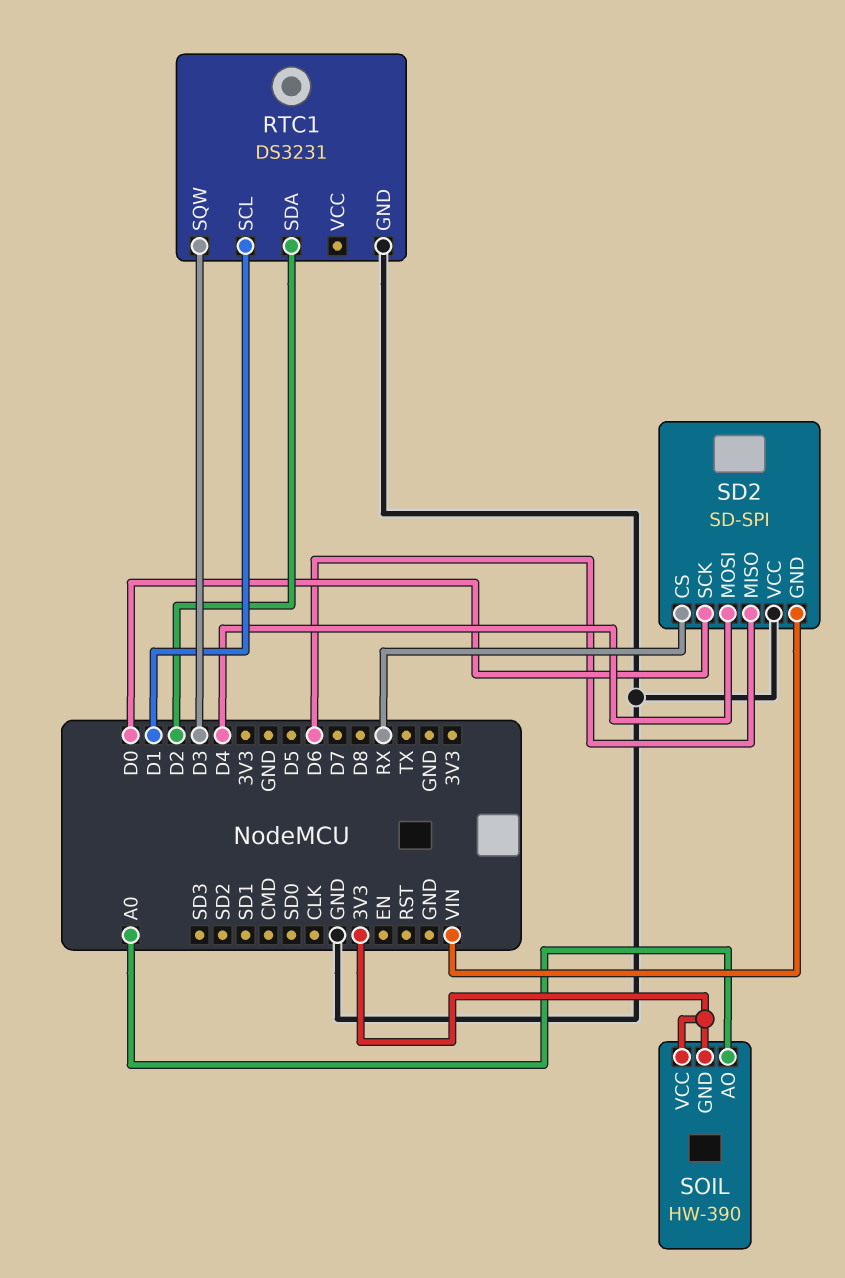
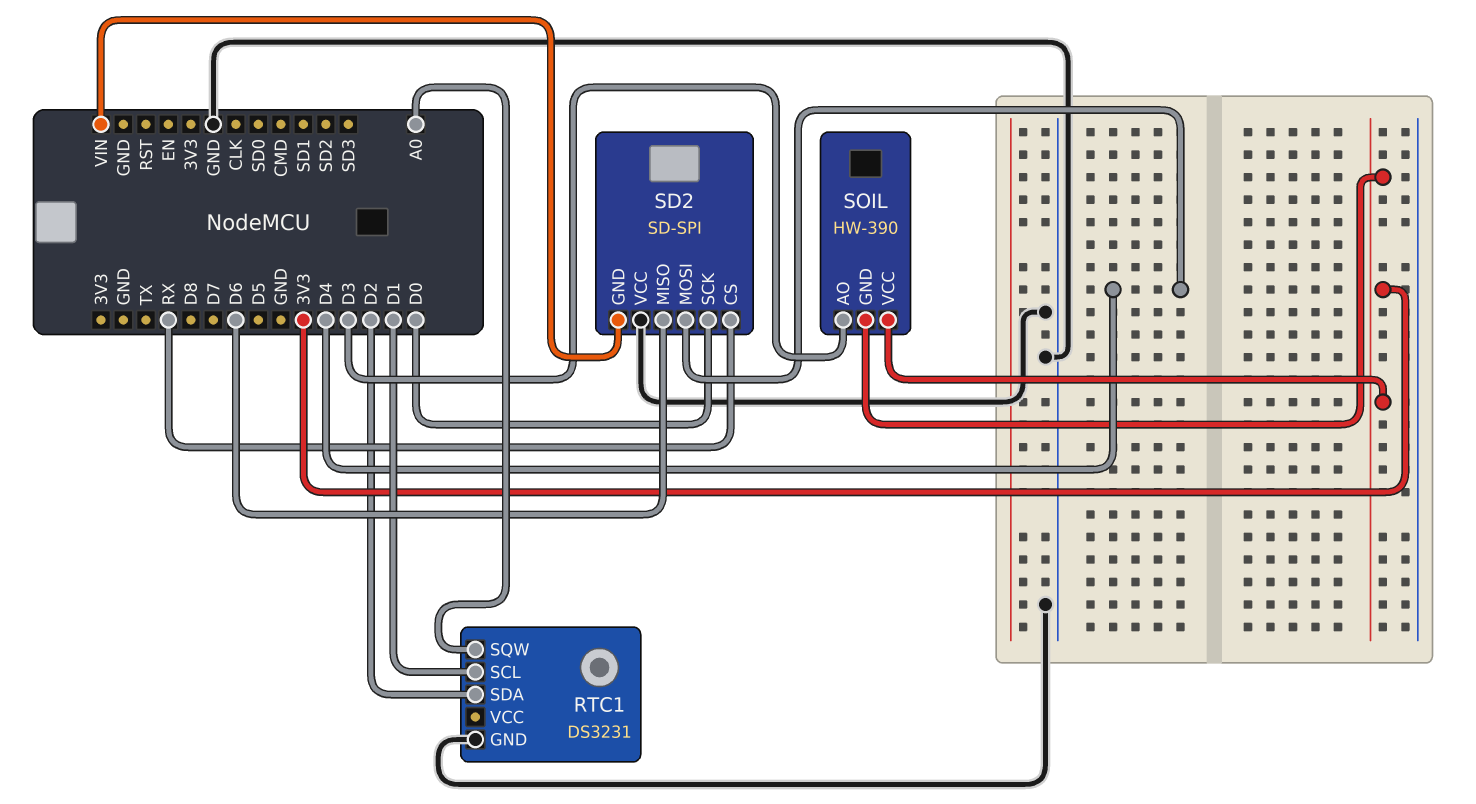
RTC1 pin SQW: D3 -> A0
SOIL pin AO: A0 -> D3

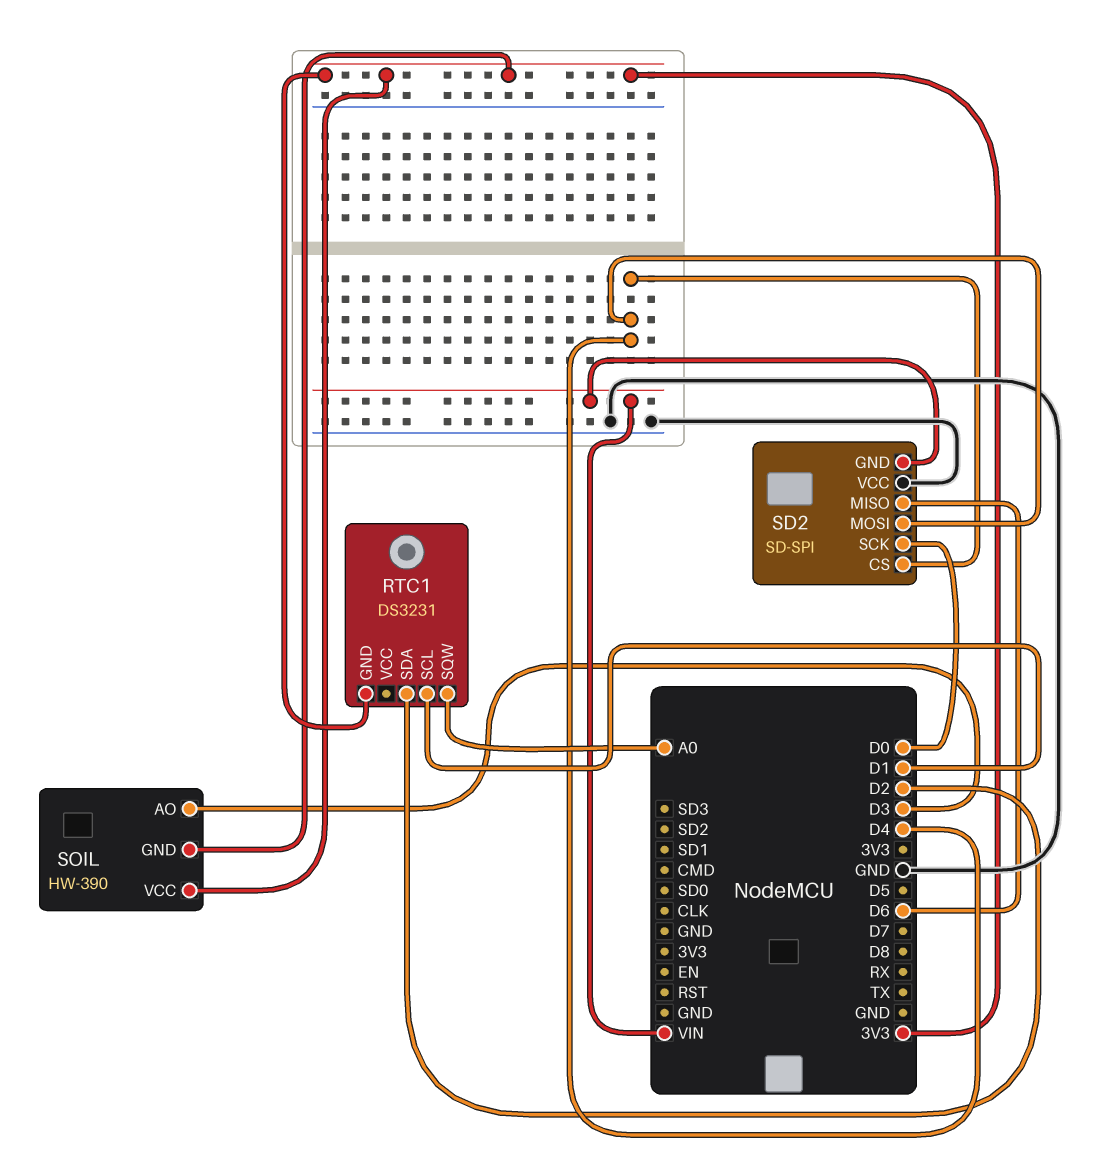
RTC1 pin GND: GND -> 3V3
SD2 pin CS: RX -> D4

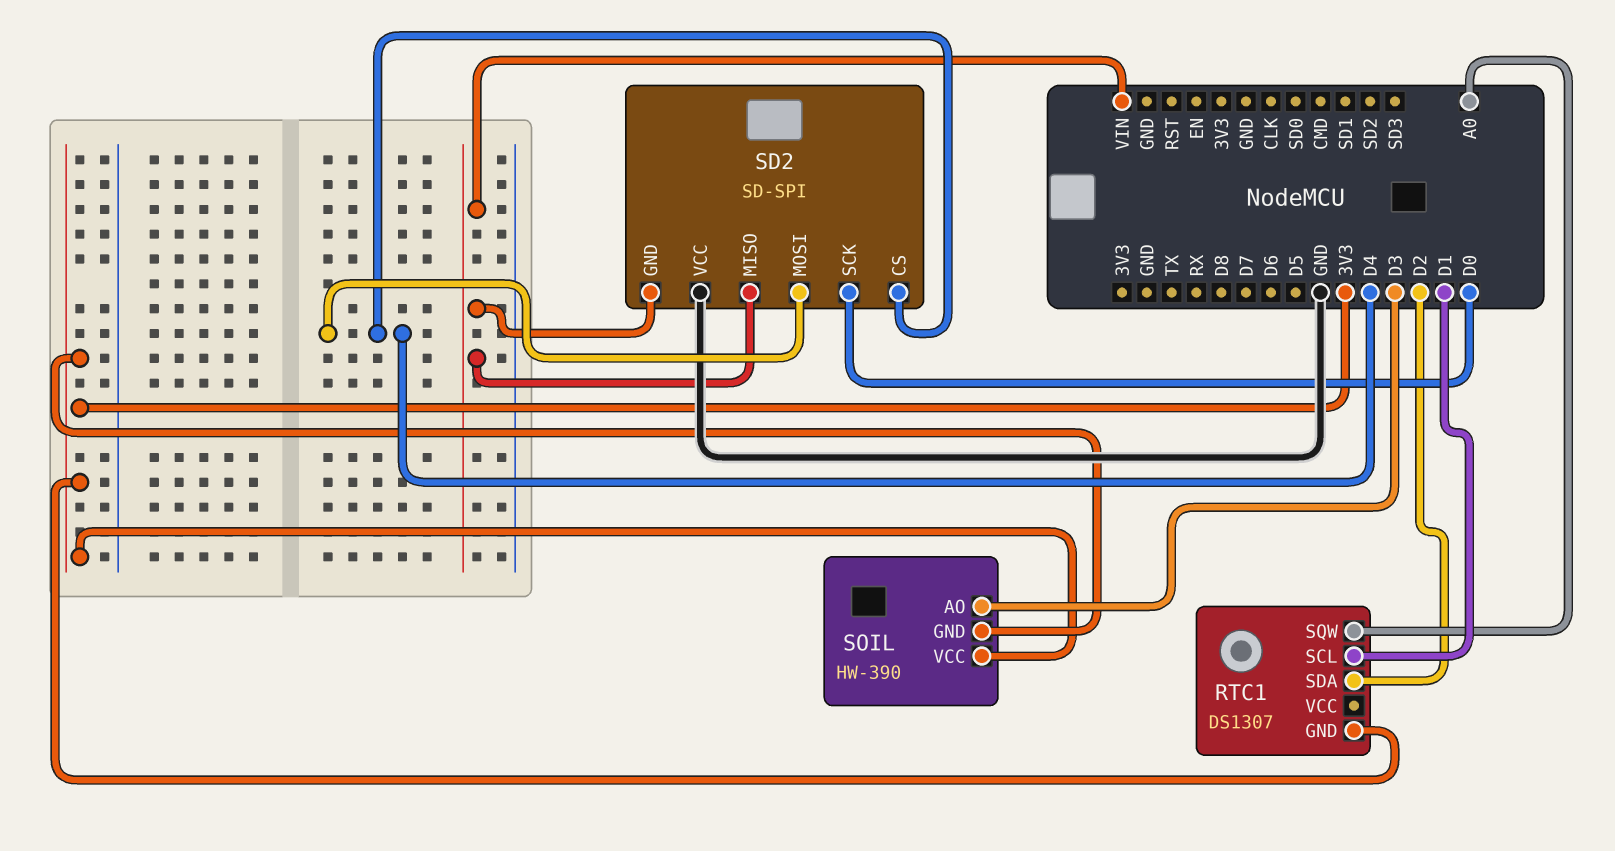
RTC1: DS3231 -> DS1307
SD2 pin MISO: D6 -> VIN

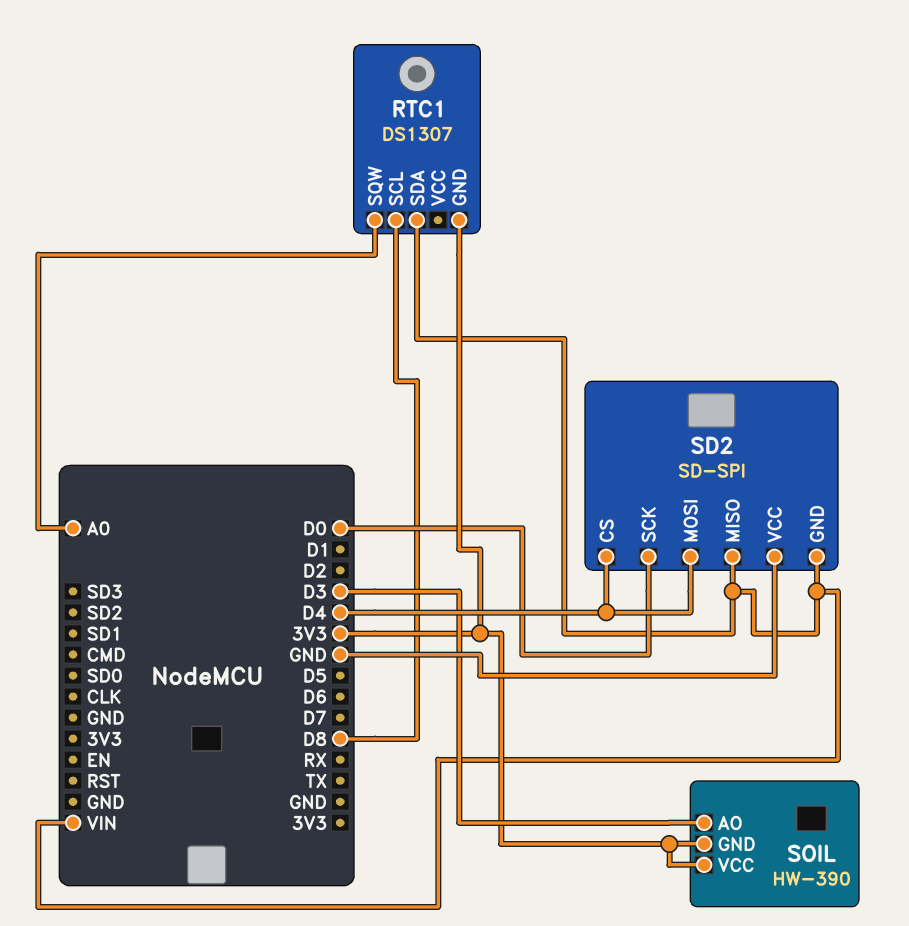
RTC1 pin SCL: D1 -> D8
RTC1 pin SDA: D2 -> VIN

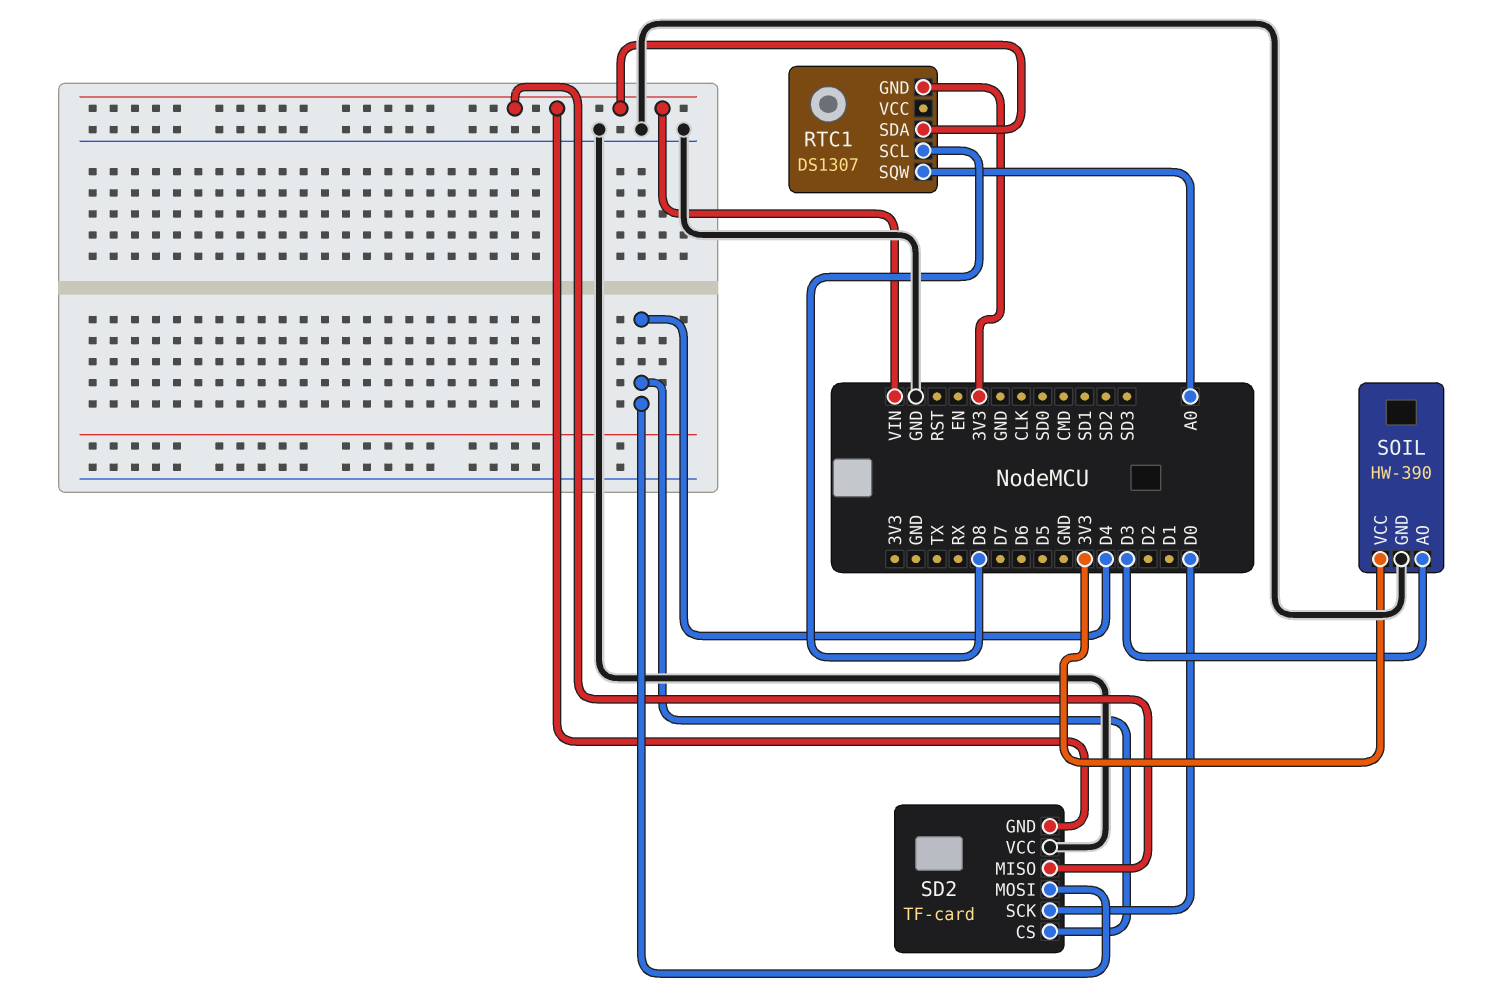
SD2: SD-SPI -> TF-card
SOIL pin GND: 3V3 -> GND

